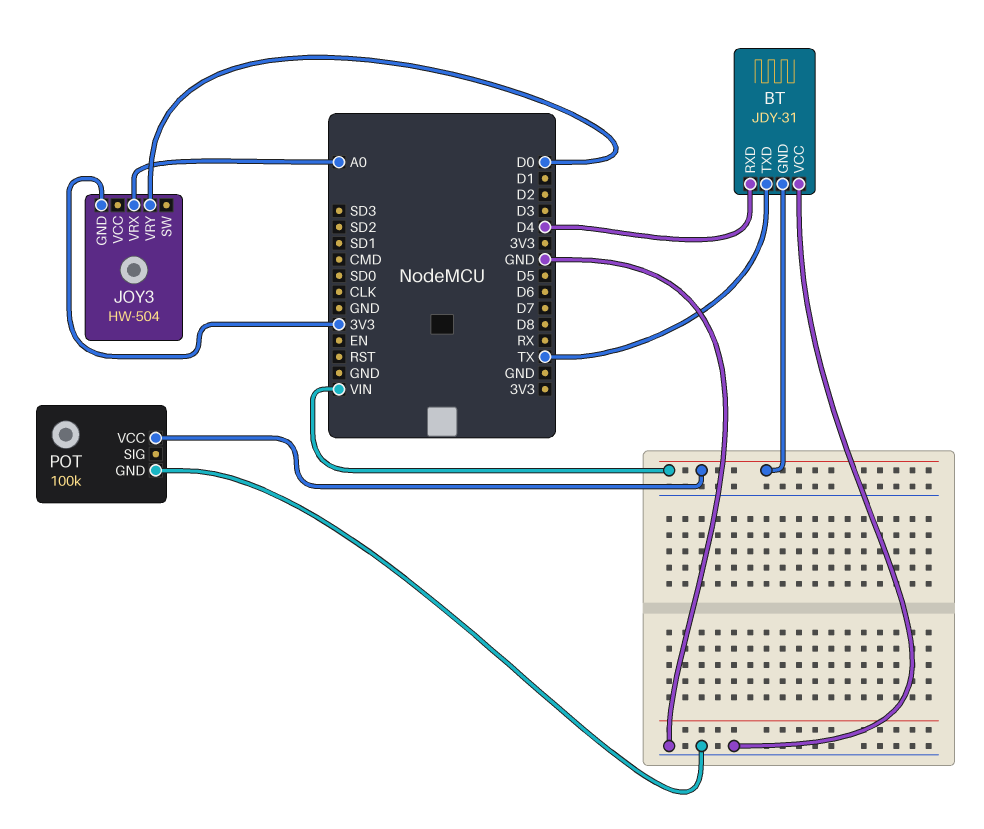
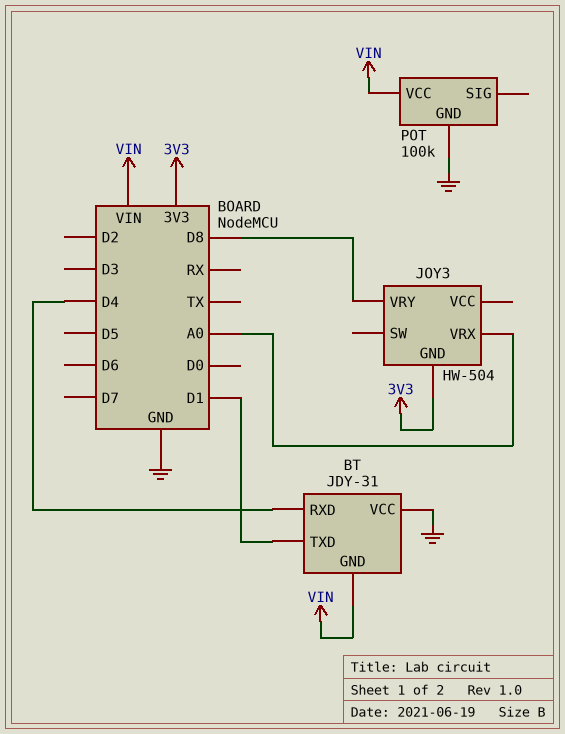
BT pin TXD: TX -> D1
JOY3 pin VRY: D0 -> D8

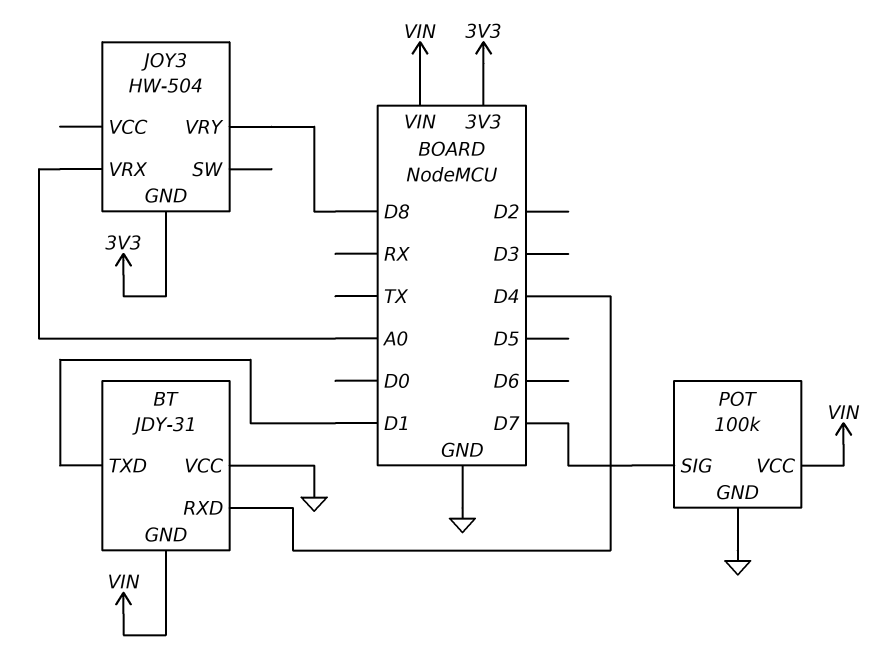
POT pin SIG: none -> D7

